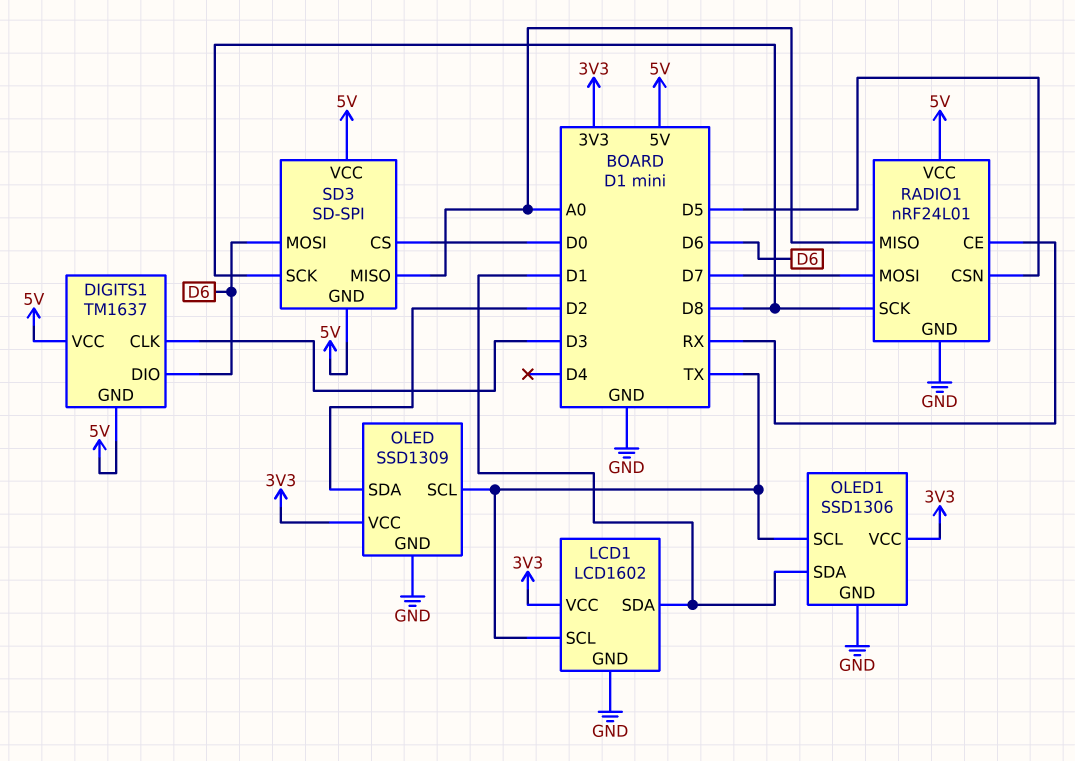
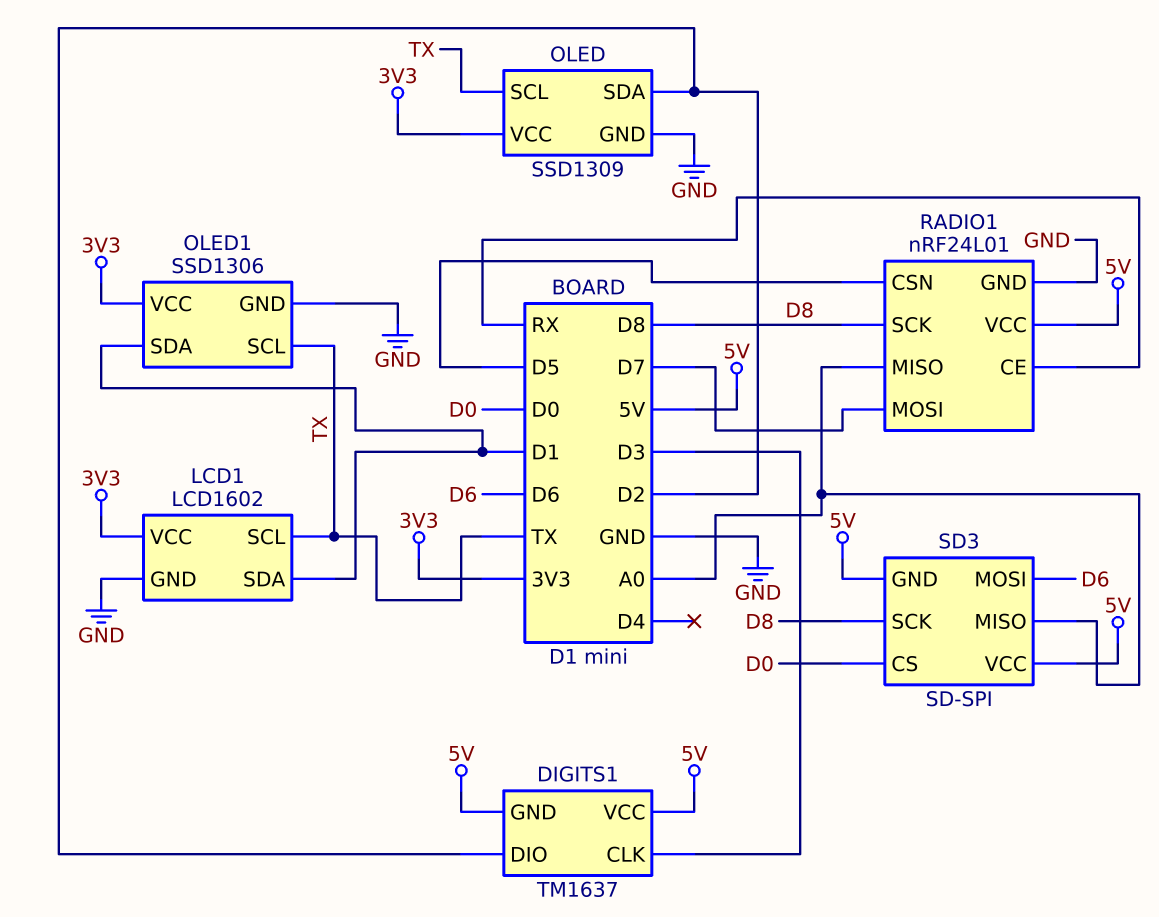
DIGITS1 pin DIO: D6 -> D2

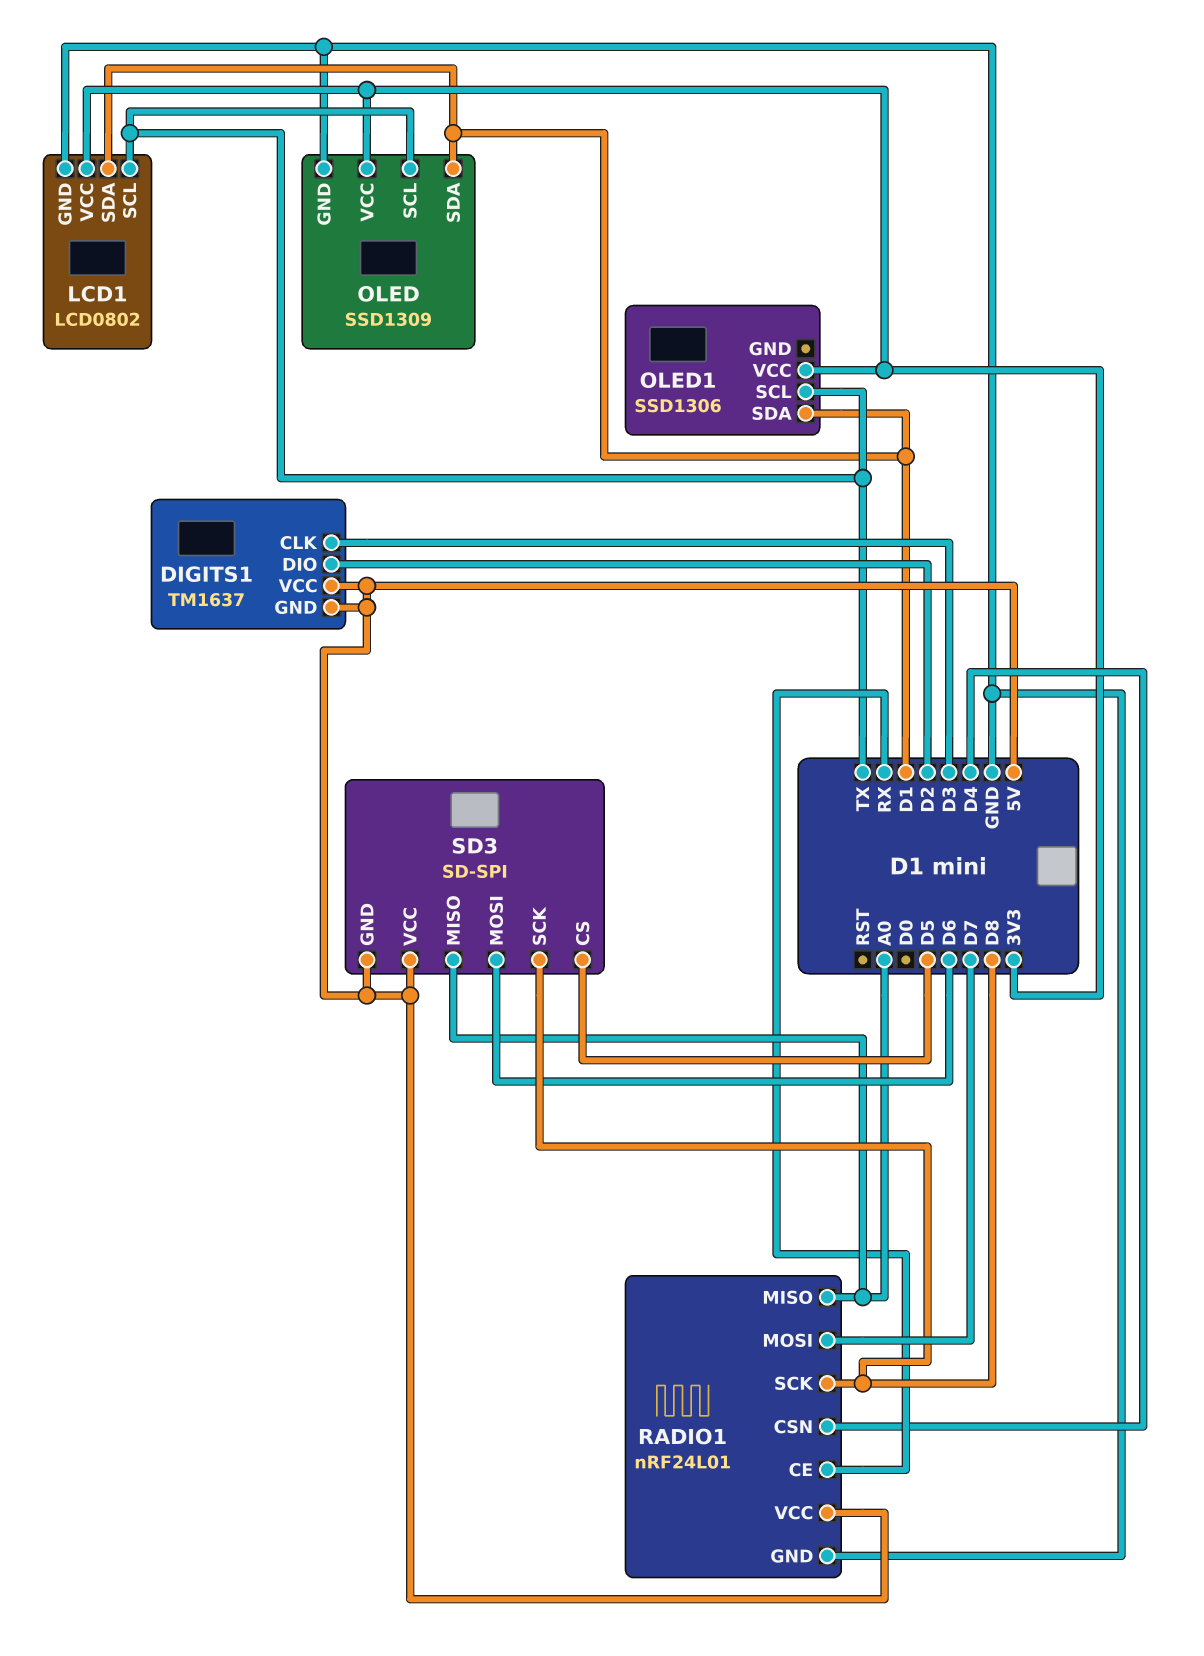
LCD1: LCD1602 -> LCD0802
OLED pin SDA: D2 -> D1
OLED1 pin GND: GND -> none
RADIO1 pin CSN: D5 -> D4
SD3 pin CS: D0 -> D5

